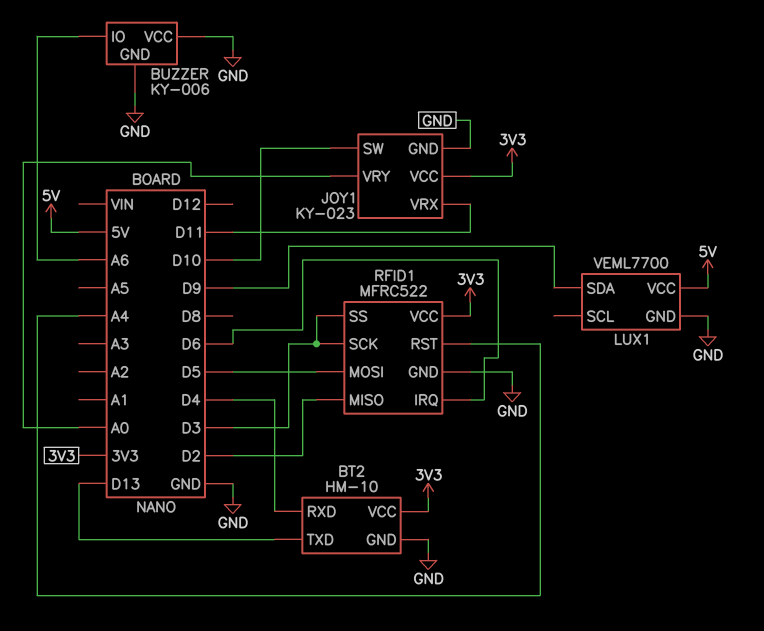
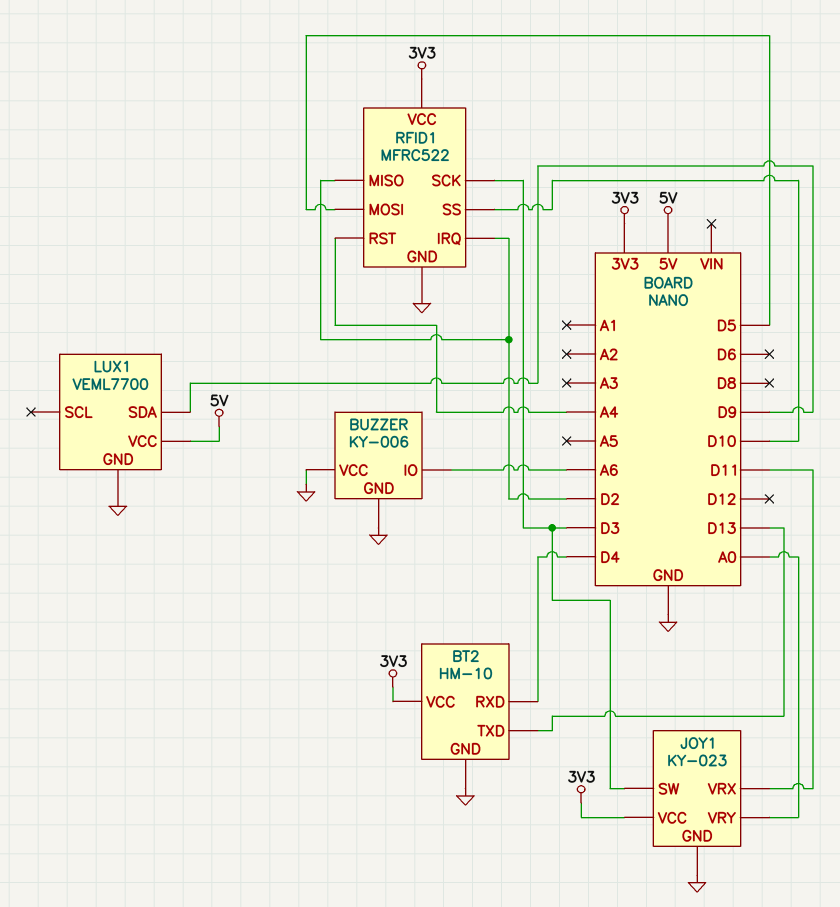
JOY1 pin SW: D10 -> D3
RFID1 pin IRQ: D6 -> D2
RFID1 pin SS: D3 -> D10

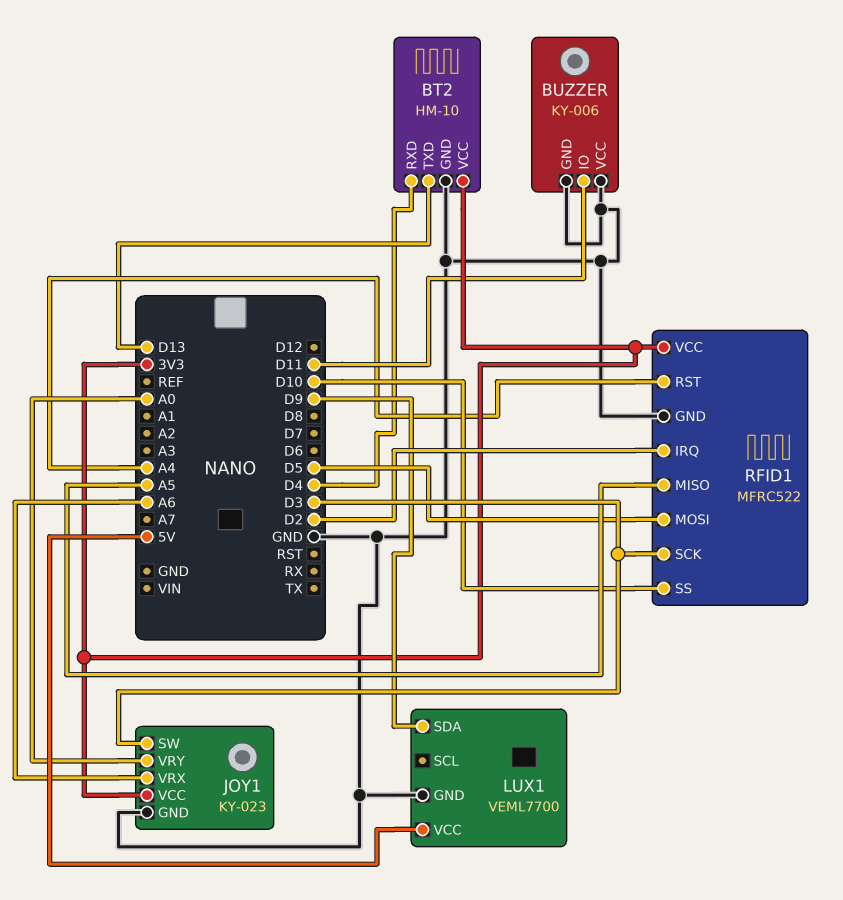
BUZZER pin IO: A6 -> D11
JOY1 pin VRX: D11 -> A6
RFID1 pin MISO: D2 -> A5

